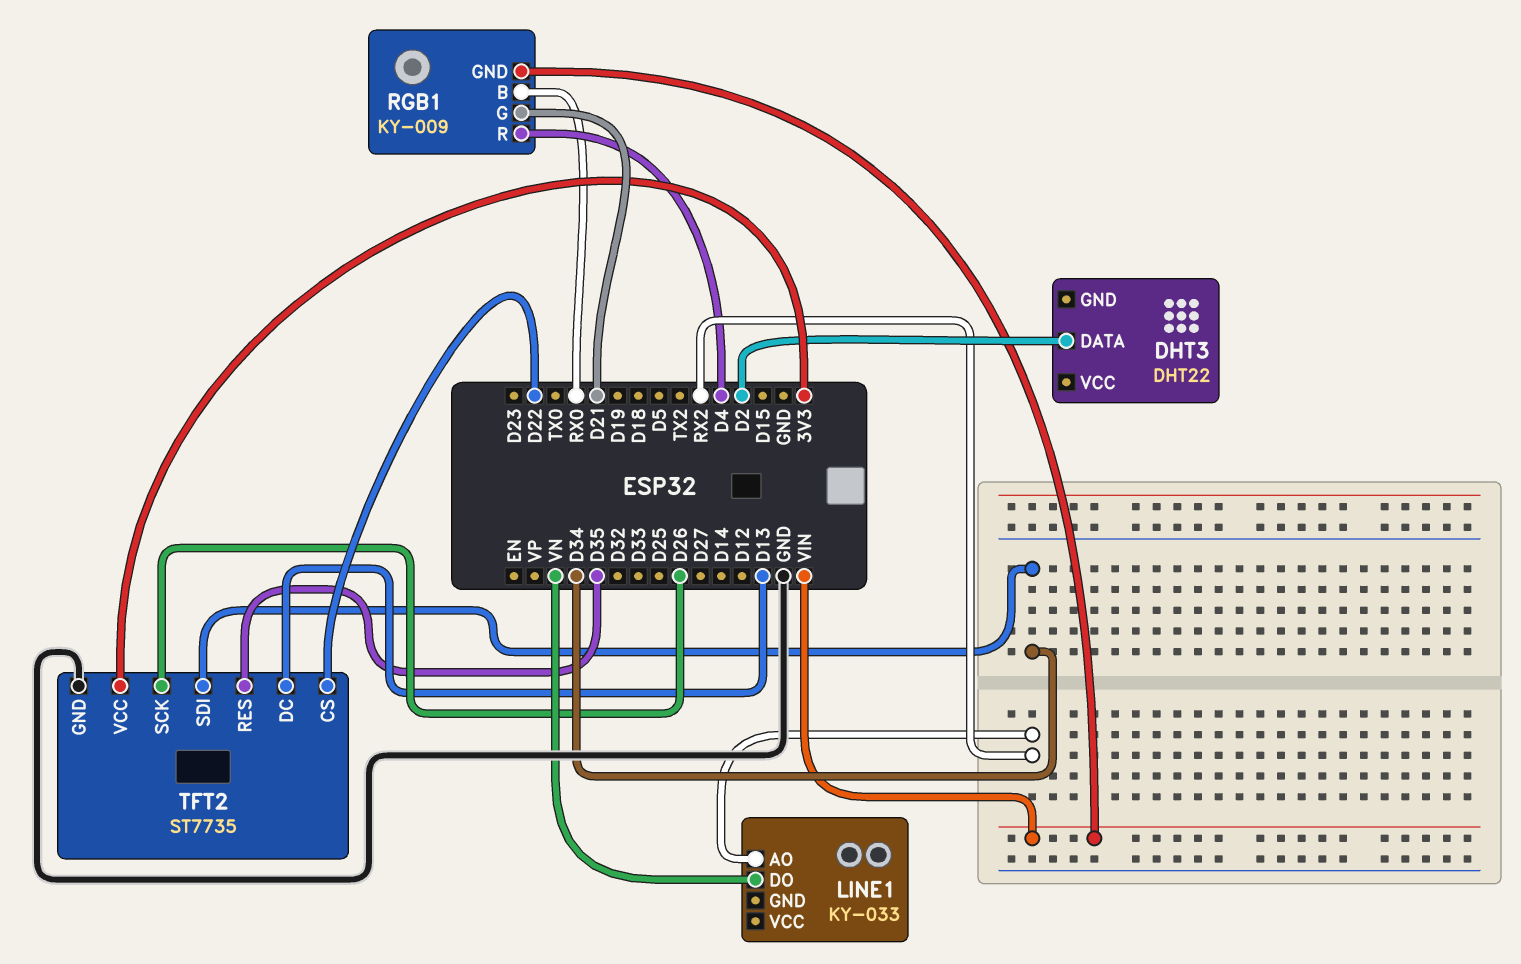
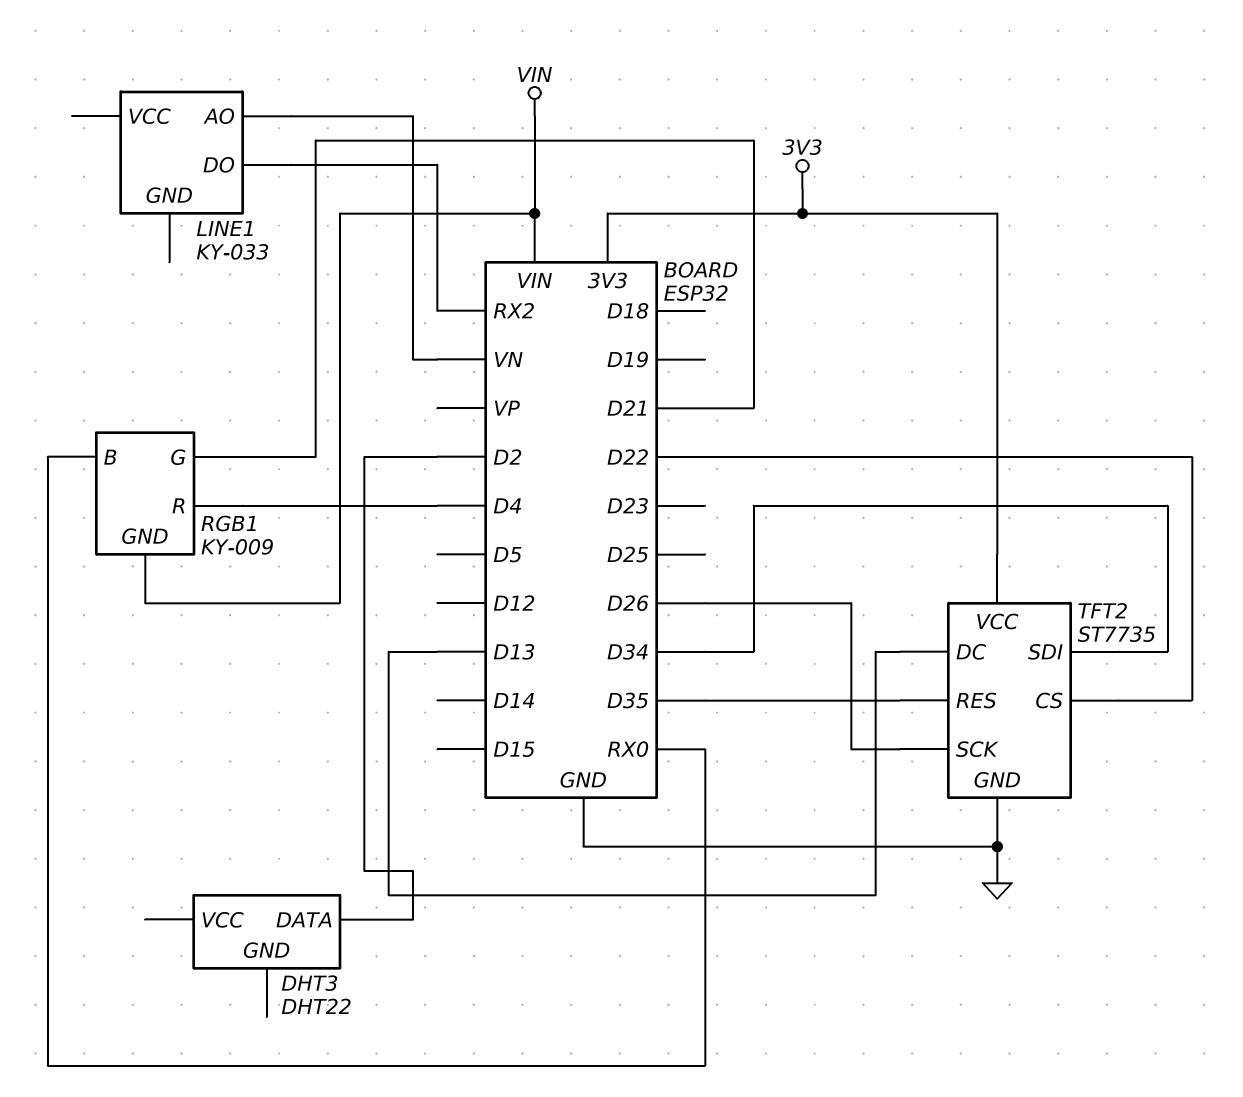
LINE1 pin AO: RX2 -> VN
LINE1 pin DO: VN -> RX2

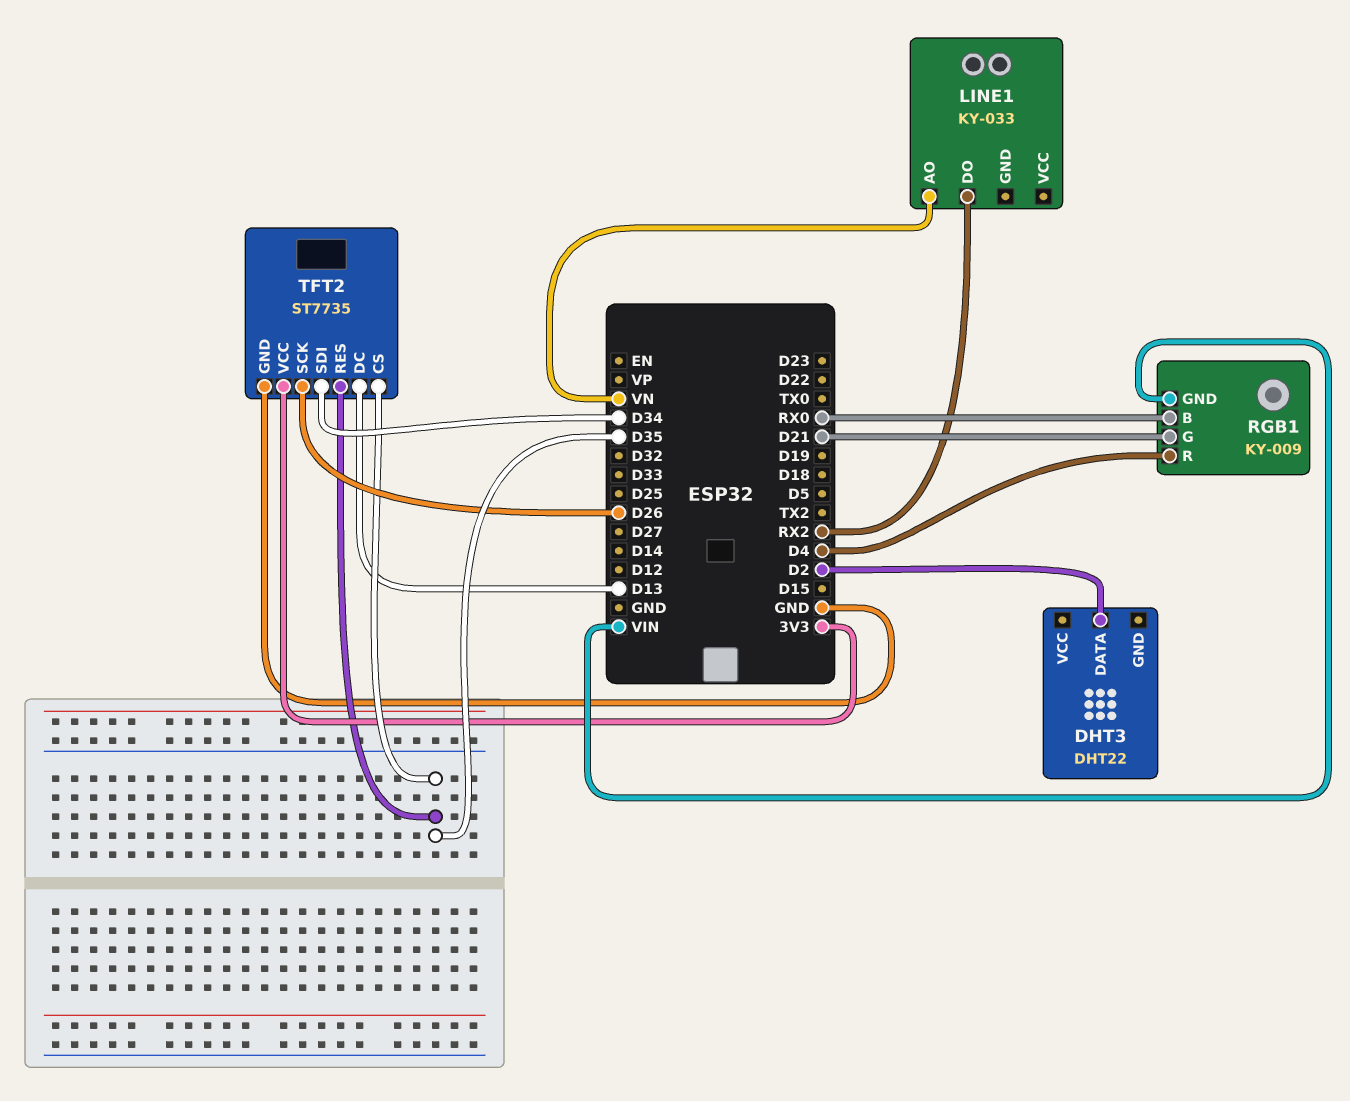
TFT2 pin CS: D22 -> D35

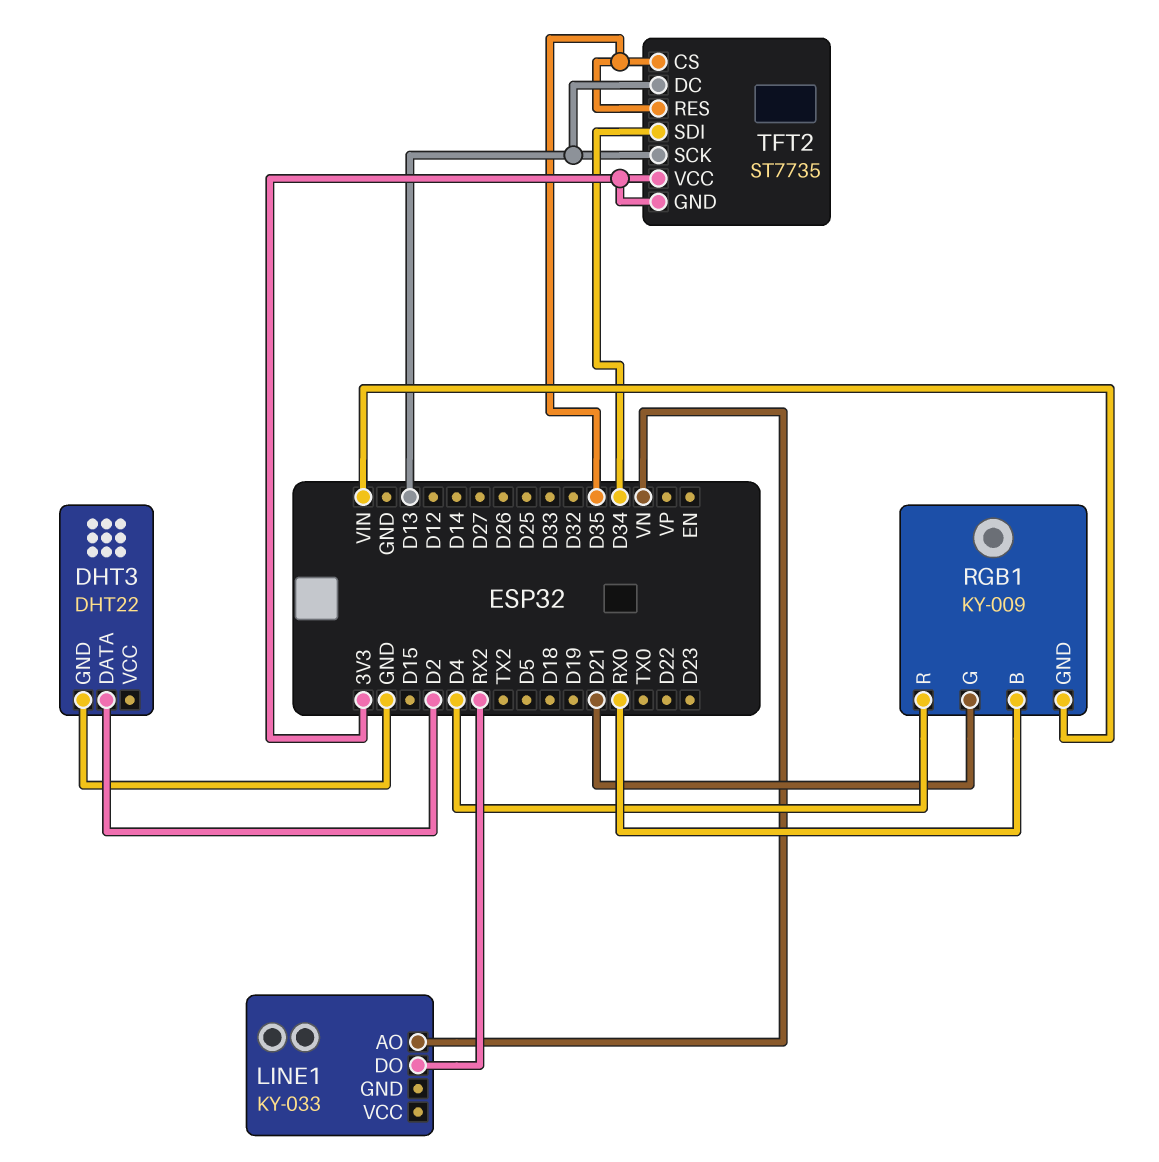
DHT3 pin GND: none -> GND
TFT2 pin GND: GND -> 3V3
TFT2 pin SCK: D26 -> D13

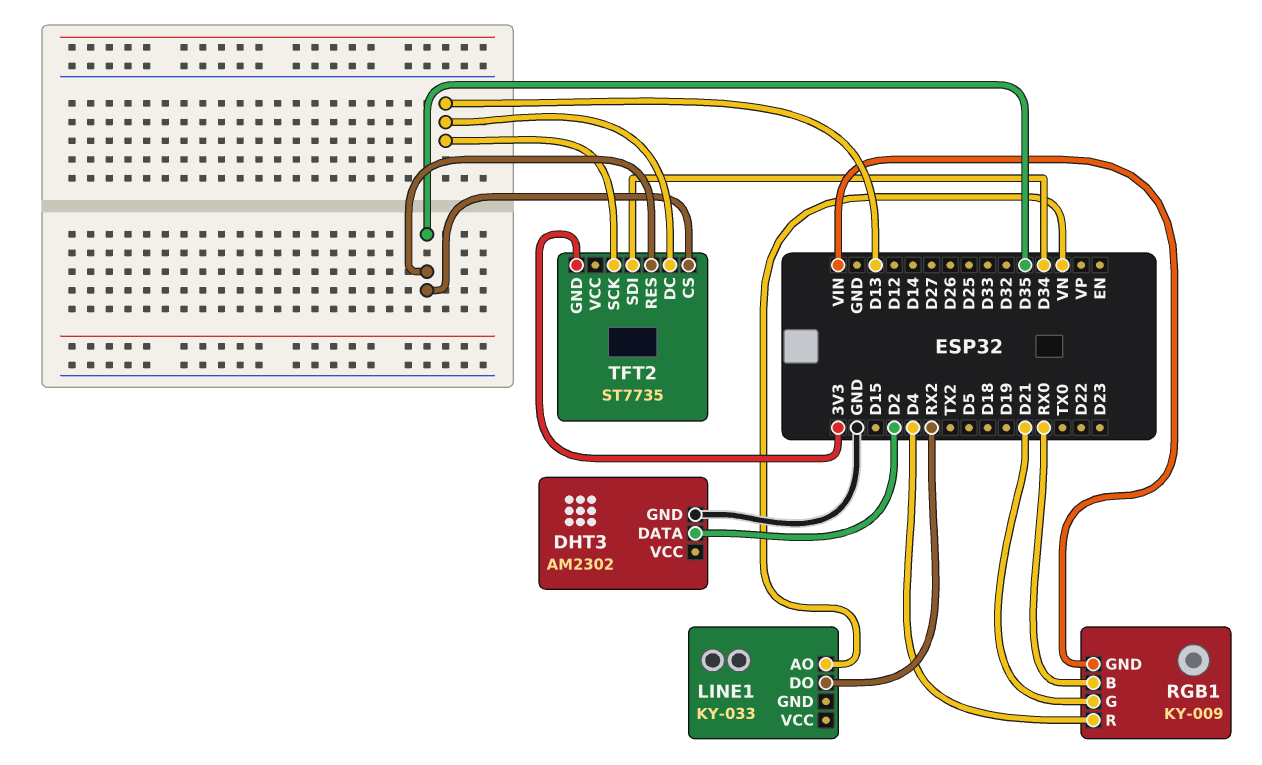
DHT3: DHT22 -> AM2302
TFT2 pin VCC: 3V3 -> none

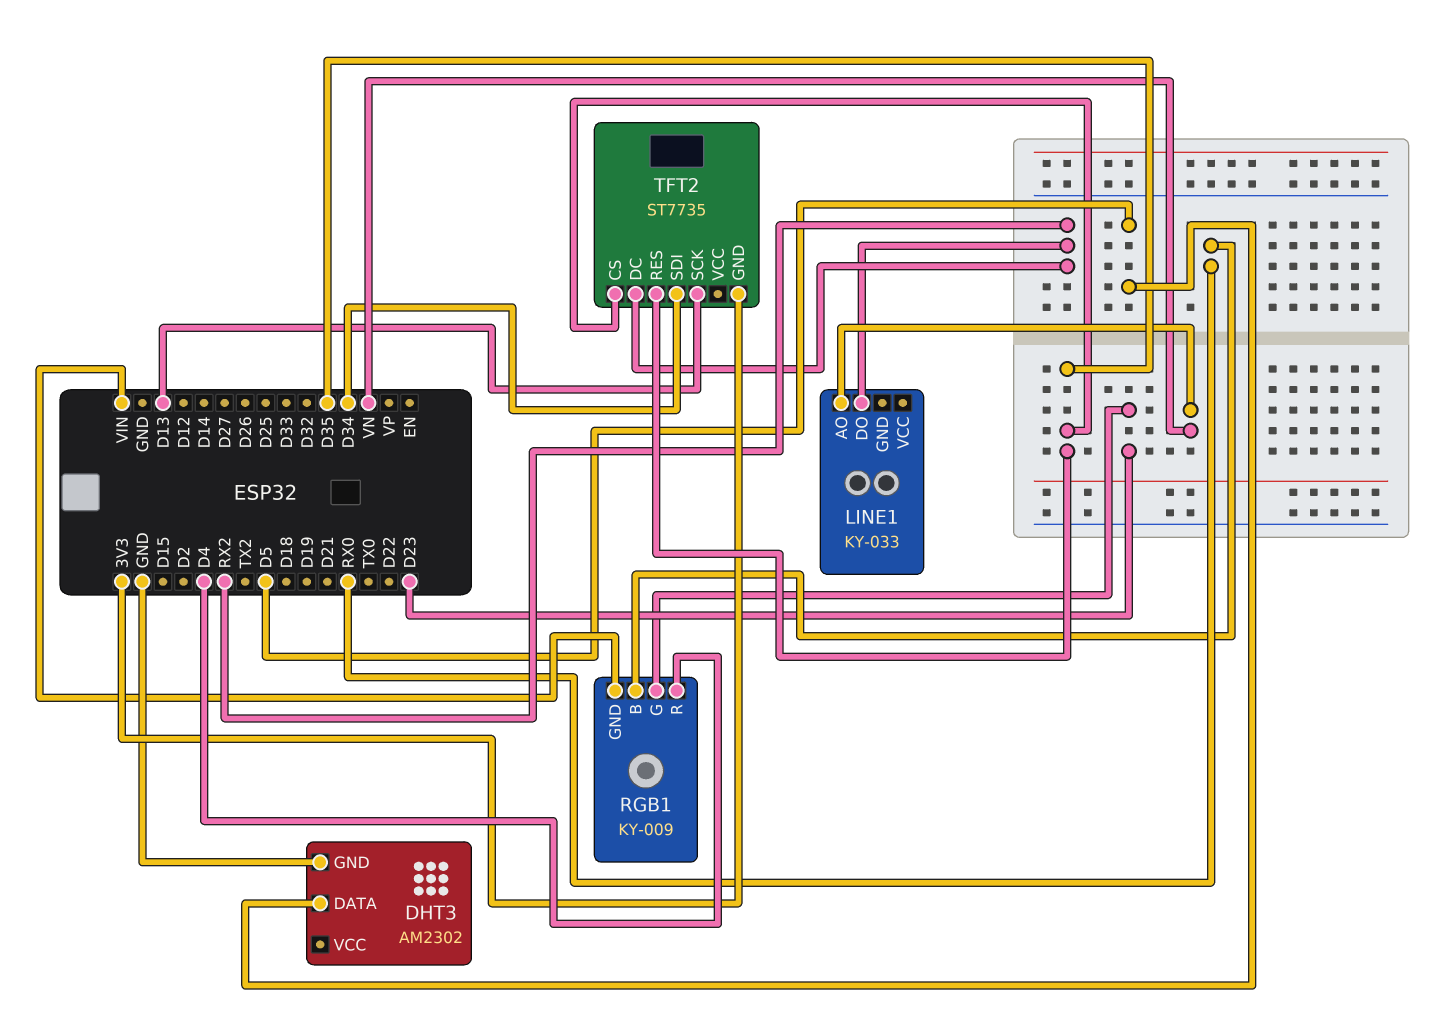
DHT3 pin DATA: D2 -> D5
RGB1 pin G: D21 -> D23
TFT2 pin DC: D13 -> RX2

